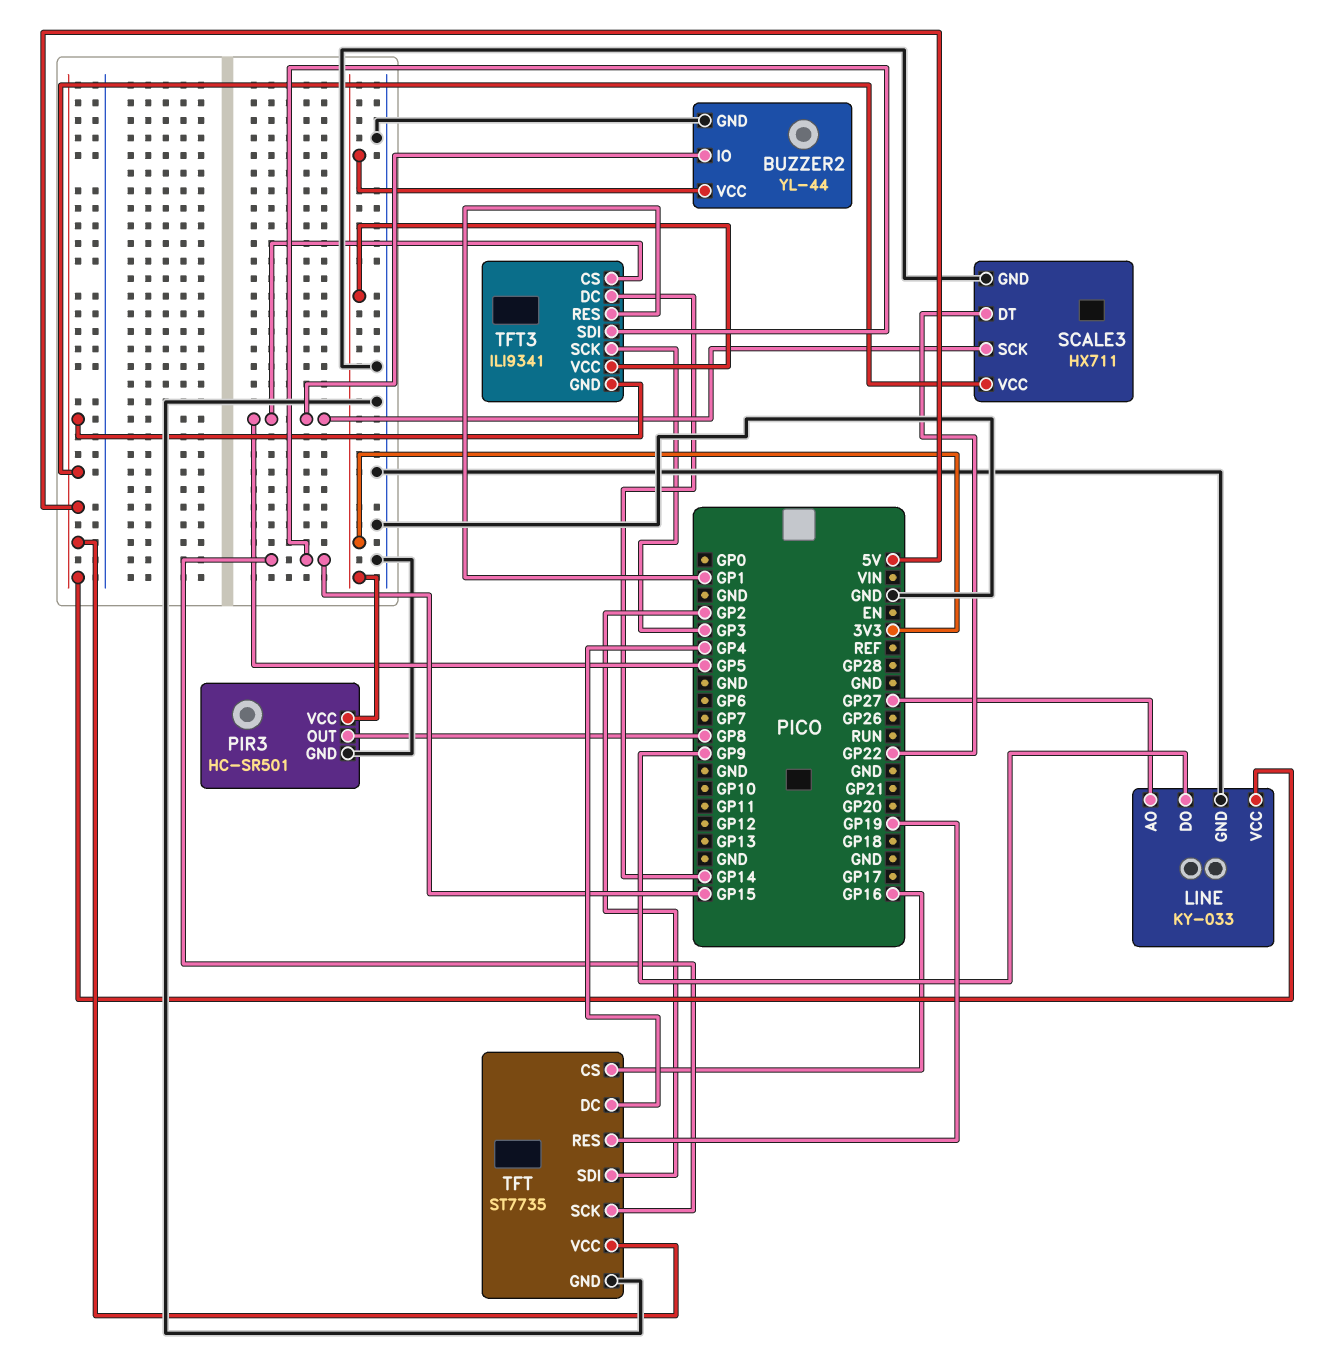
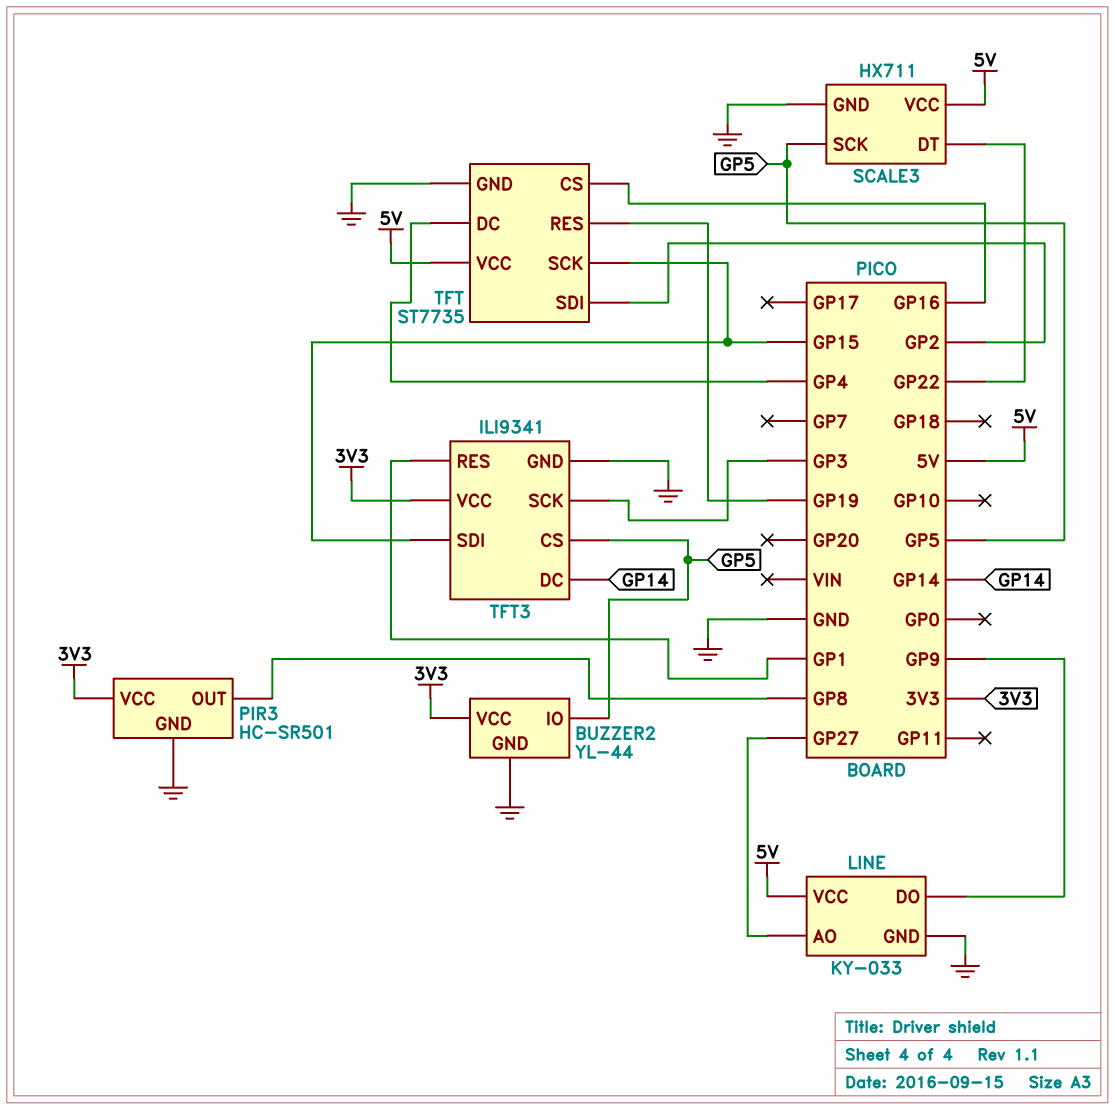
TFT3 pin GND: 5V -> GND

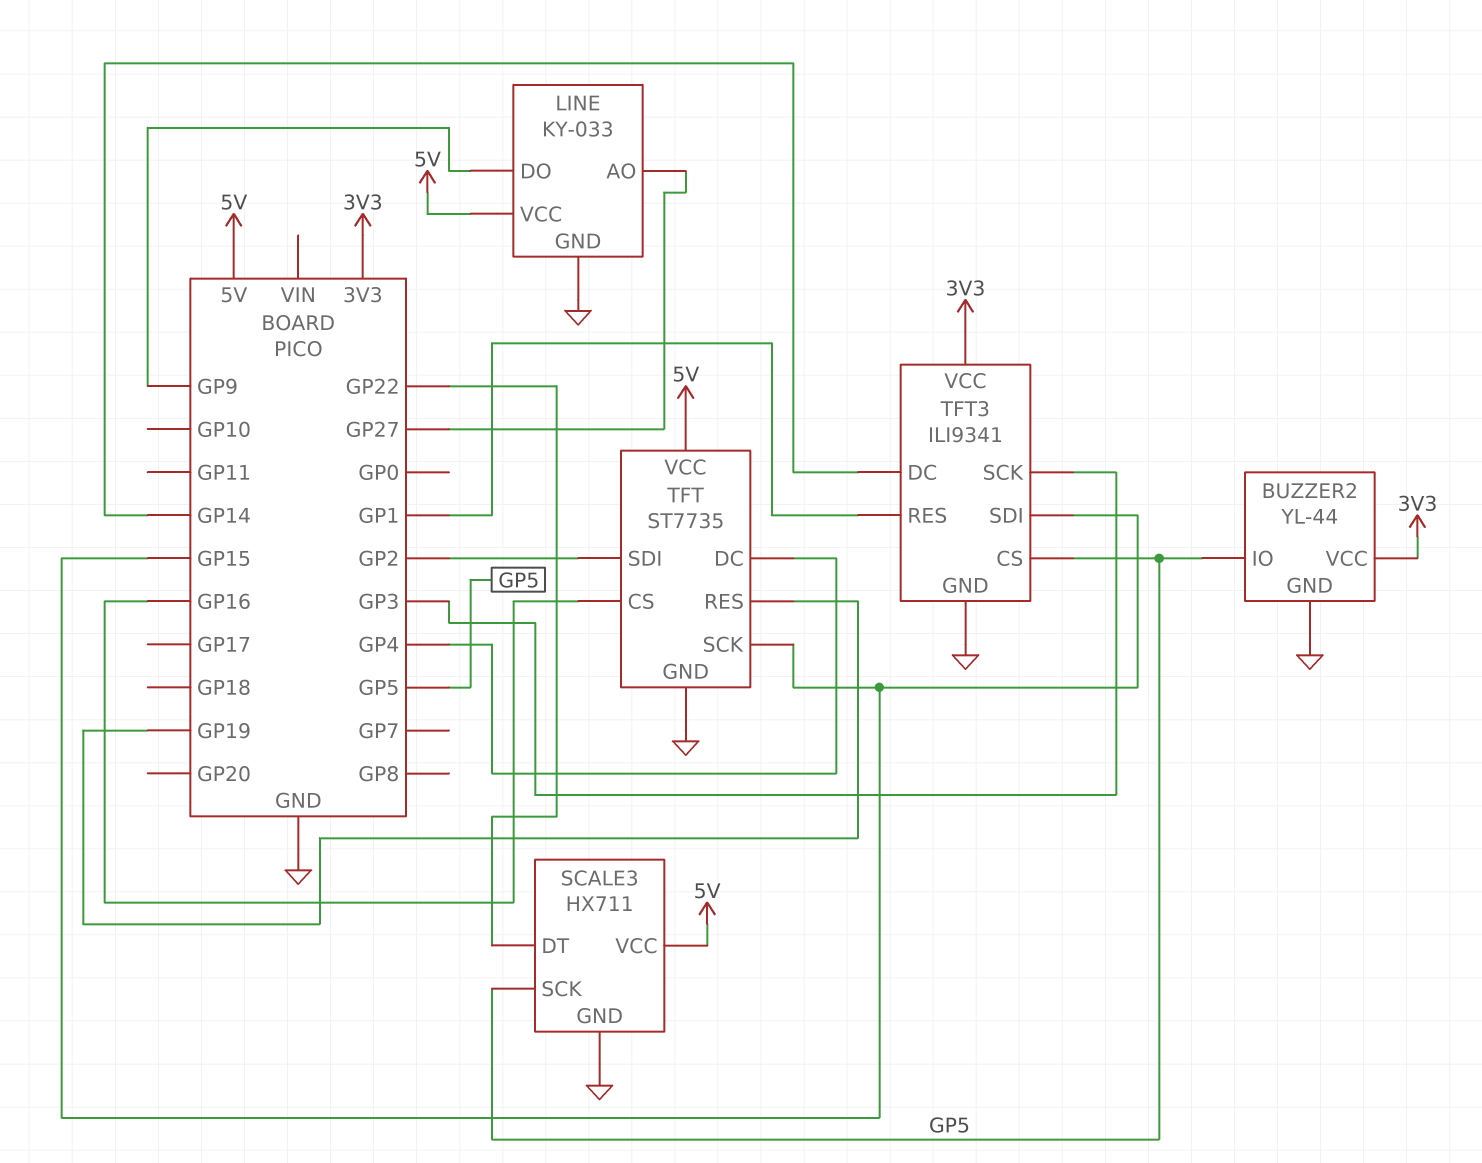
PIR3: HC-SR501 -> none
PIR3 pin GND: GND -> none
PIR3 pin OUT: GP8 -> none
PIR3 pin VCC: 3V3 -> none

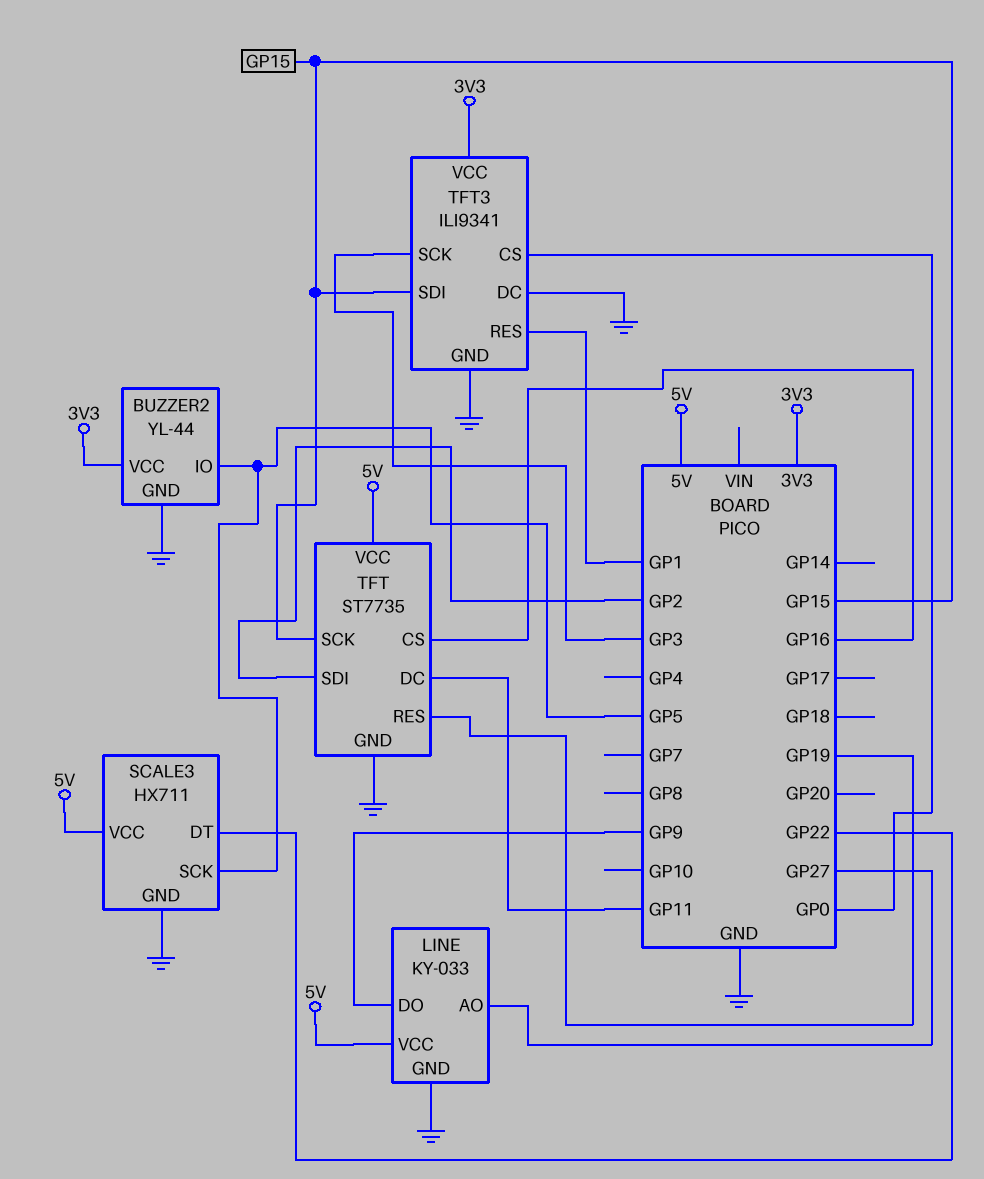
TFT pin DC: GP4 -> GP11
TFT3 pin CS: GP5 -> GP0
TFT3 pin DC: GP14 -> GND

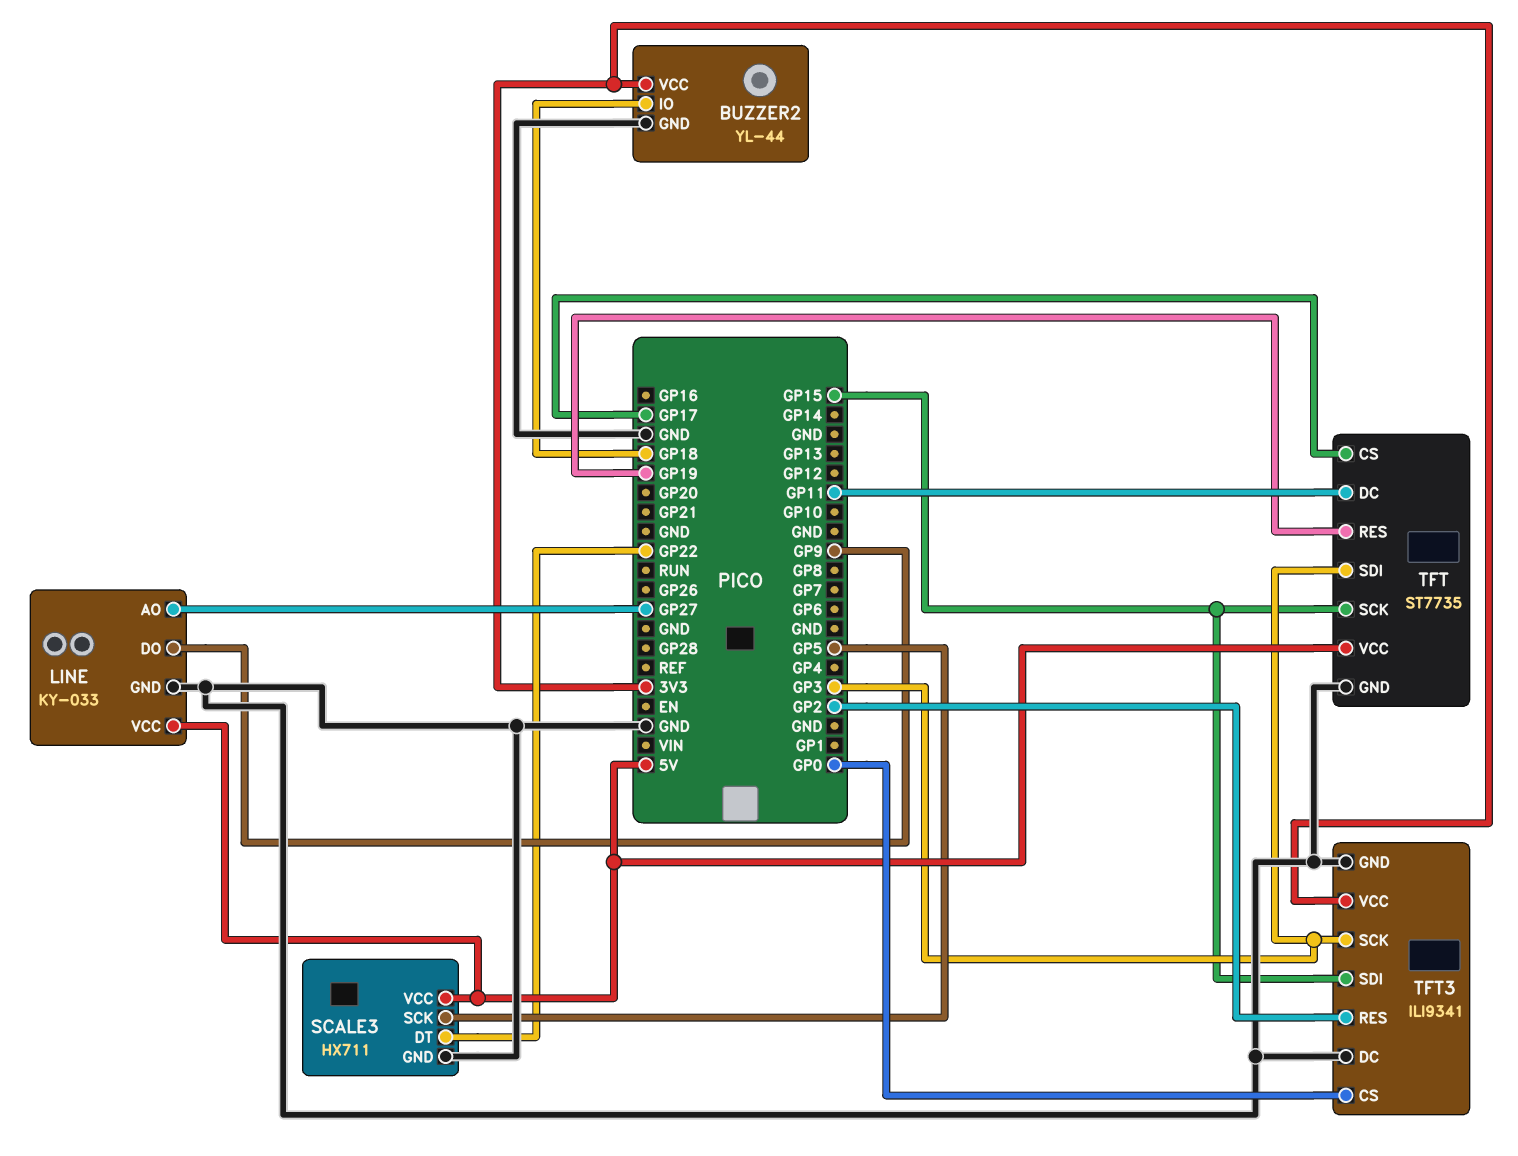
BUZZER2 pin IO: GP5 -> GP18
TFT pin CS: GP16 -> GP17
TFT pin SDI: GP2 -> GP3
TFT3 pin RES: GP1 -> GP2

